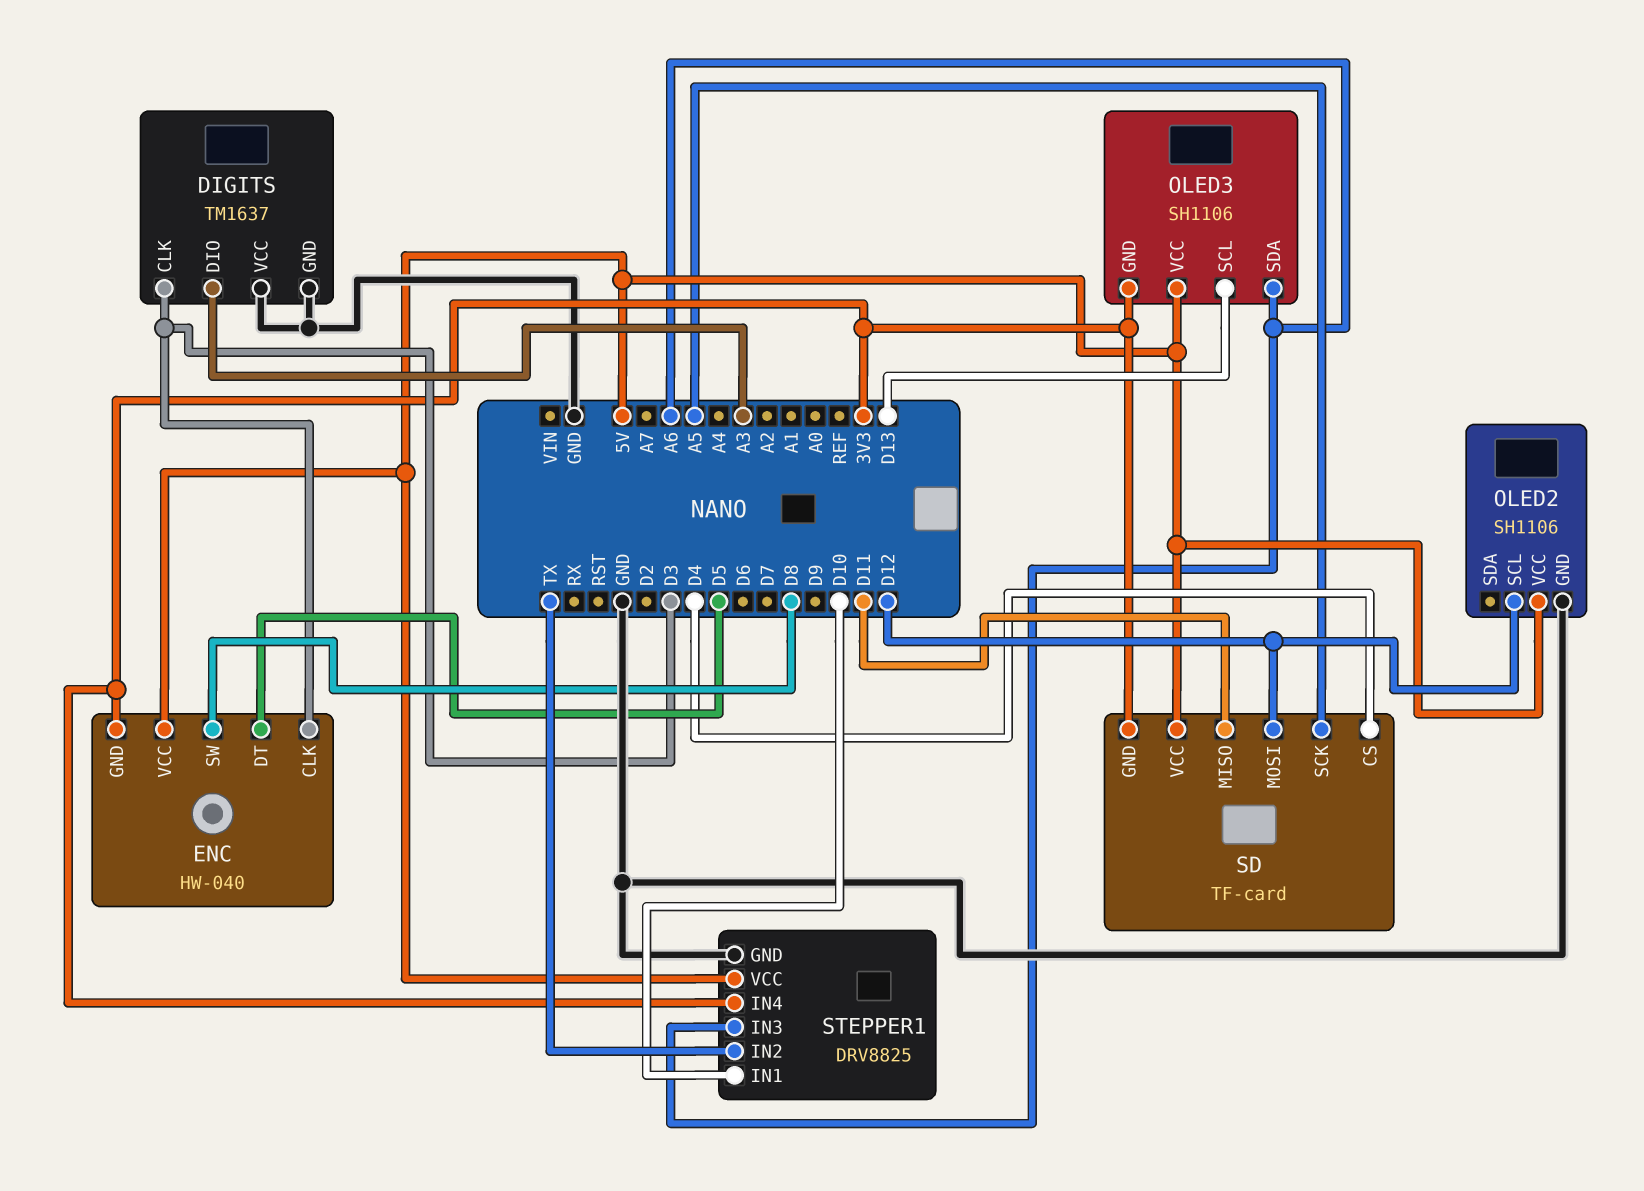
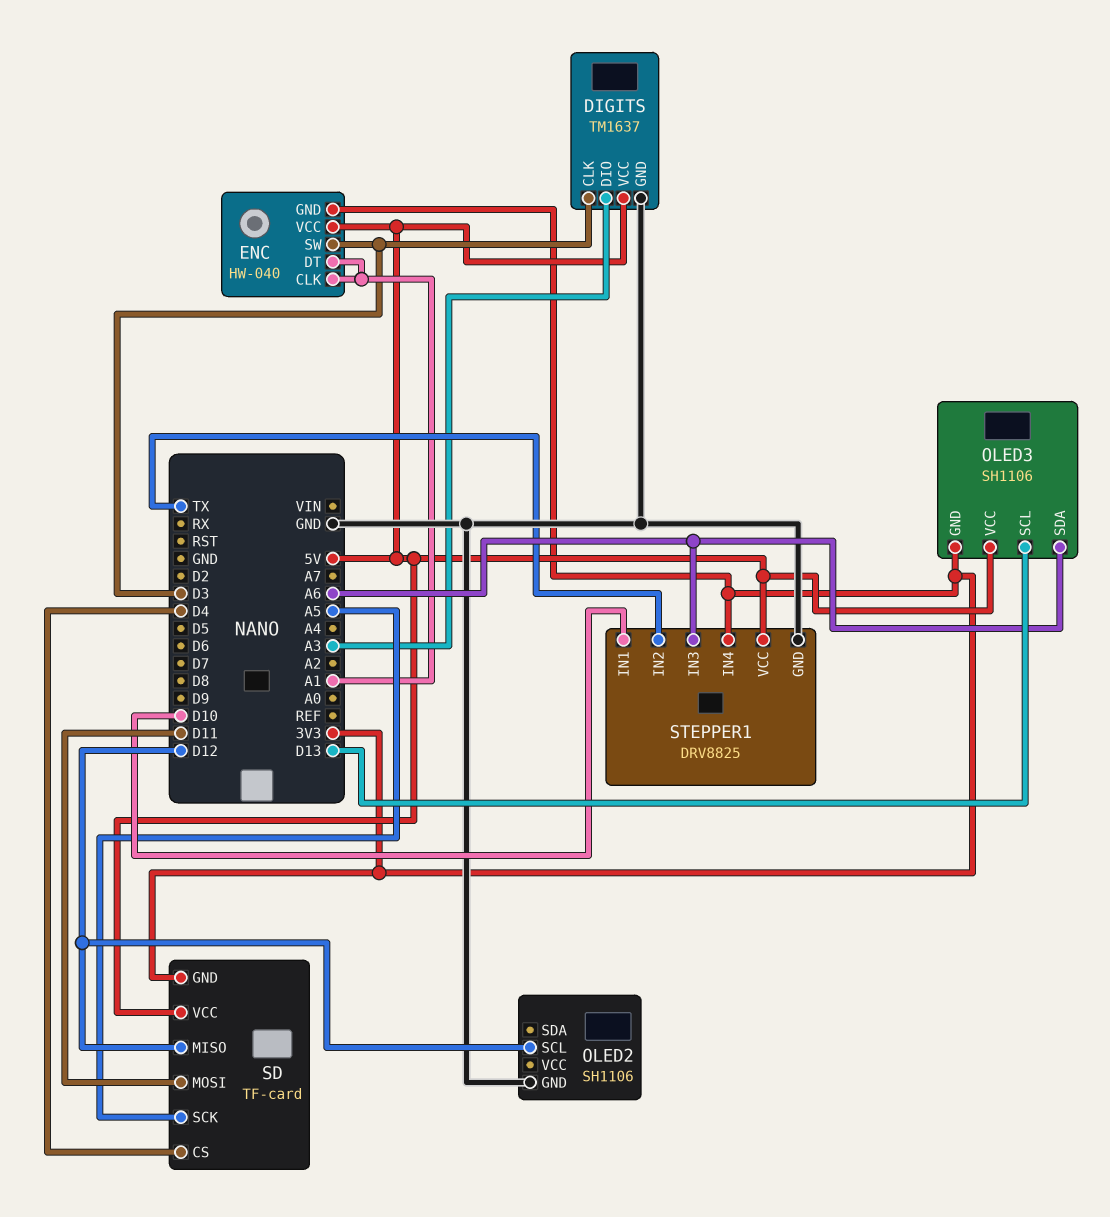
DIGITS pin VCC: GND -> 5V
ENC pin CLK: D3 -> A1
ENC pin DT: D5 -> A1
ENC pin SW: D8 -> D3
OLED2 pin VCC: 5V -> none
SD pin MISO: D11 -> D12
SD pin MOSI: D12 -> D11

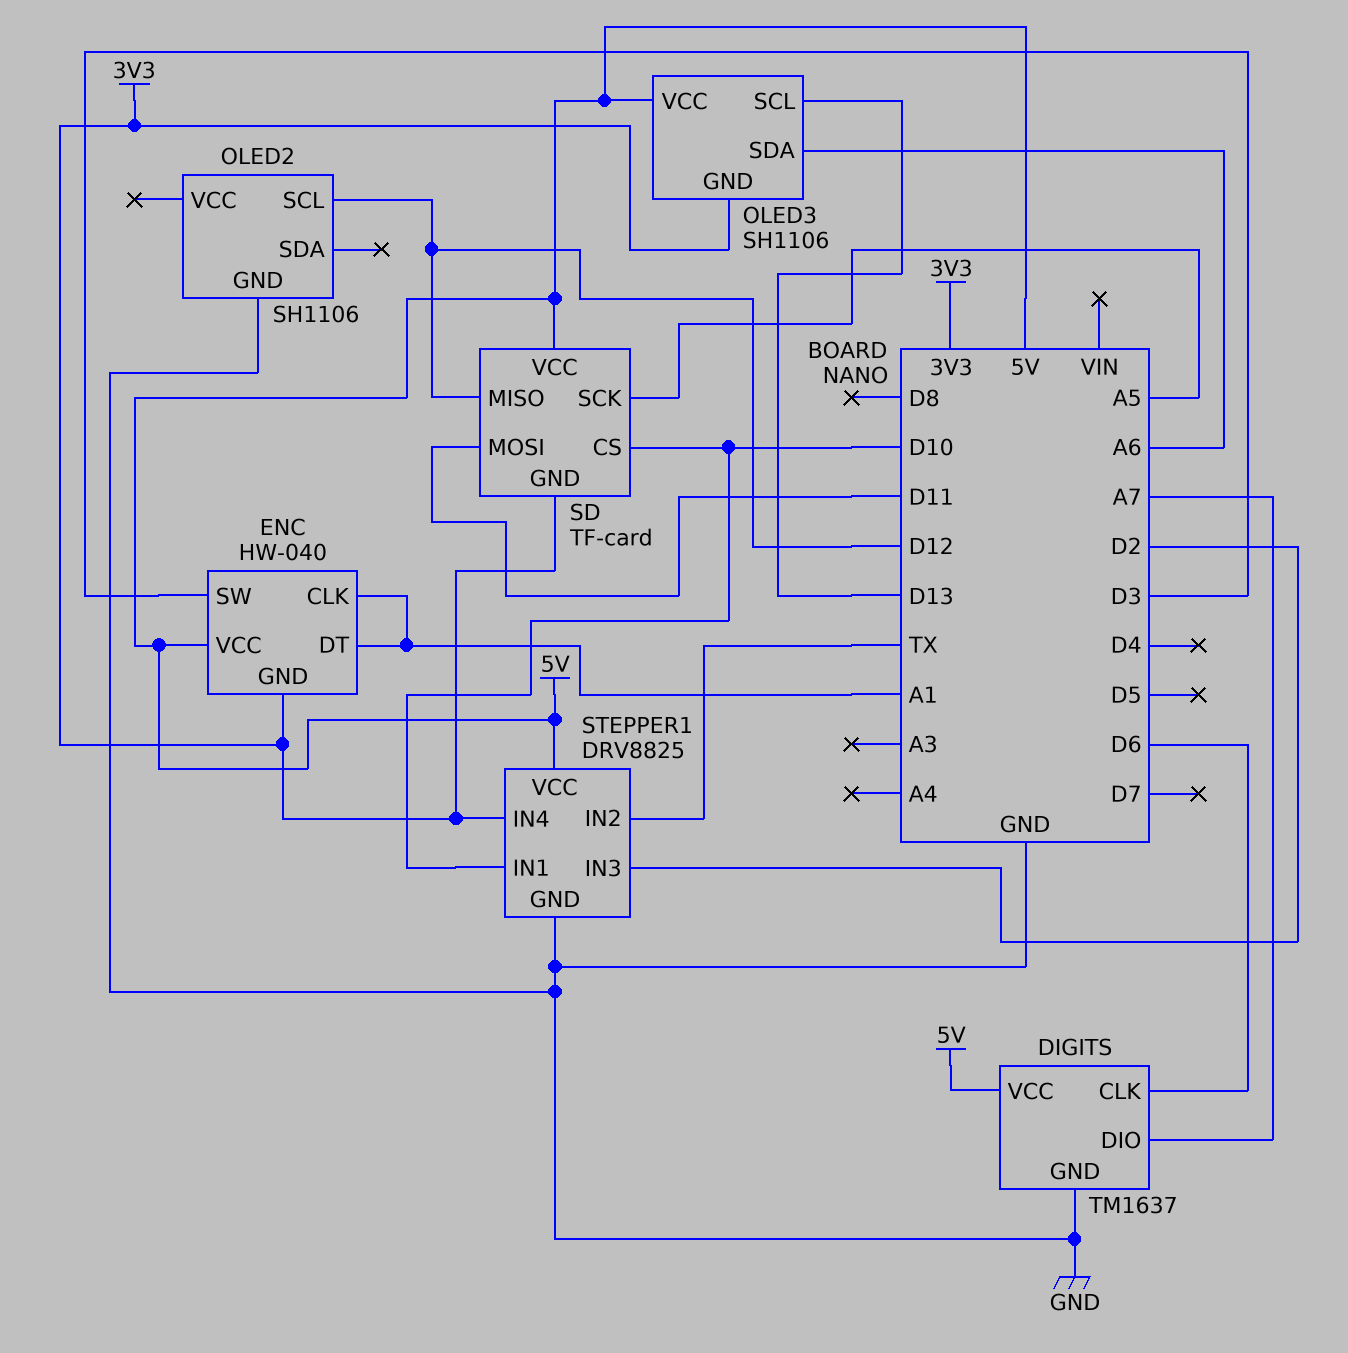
DIGITS pin CLK: D3 -> D6
DIGITS pin DIO: A3 -> A7
SD pin CS: D4 -> D10
STEPPER1 pin IN3: A6 -> D2

